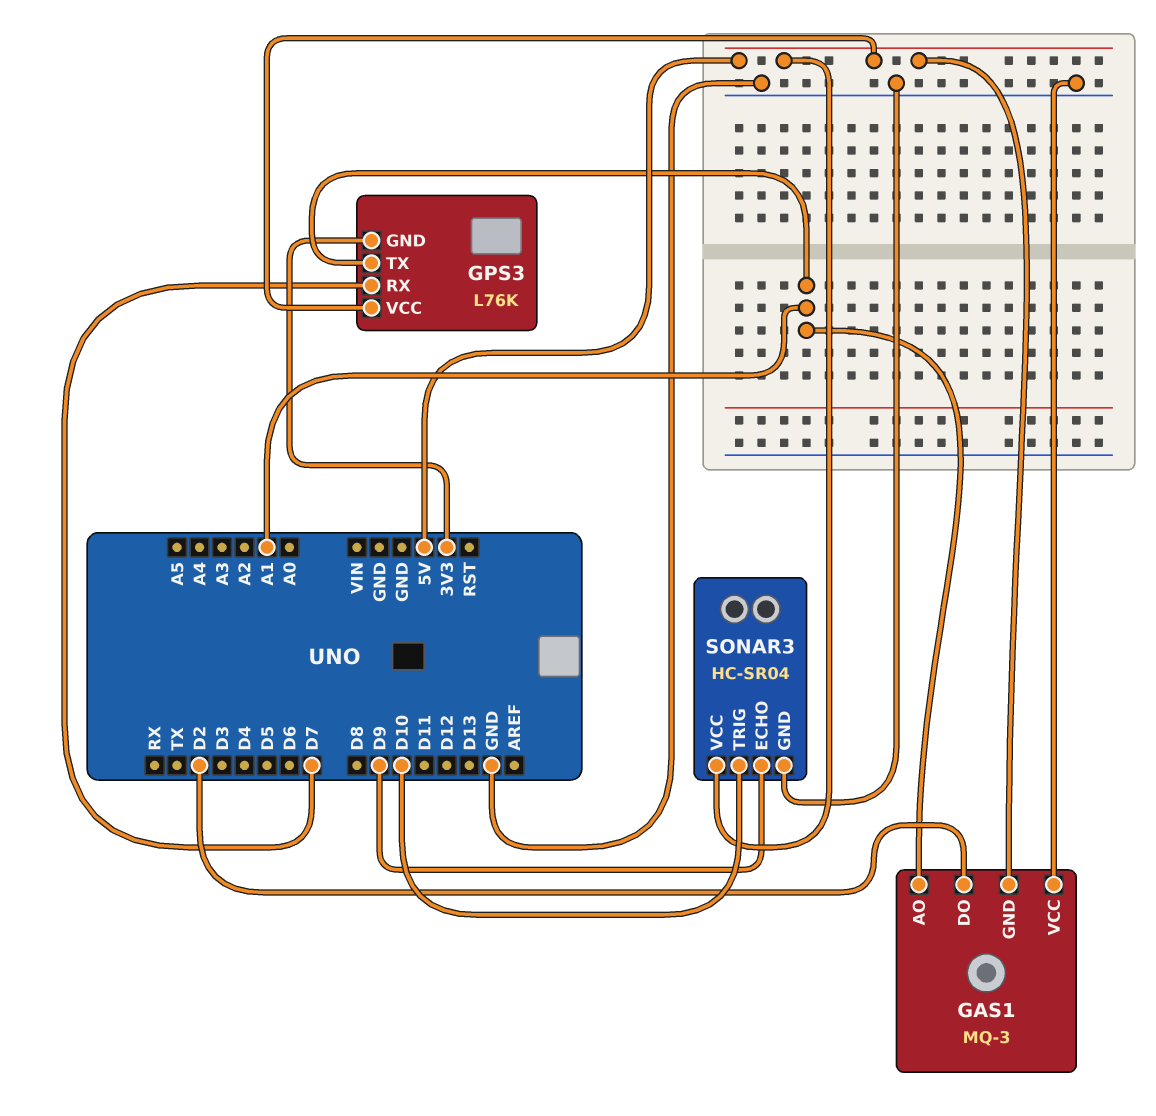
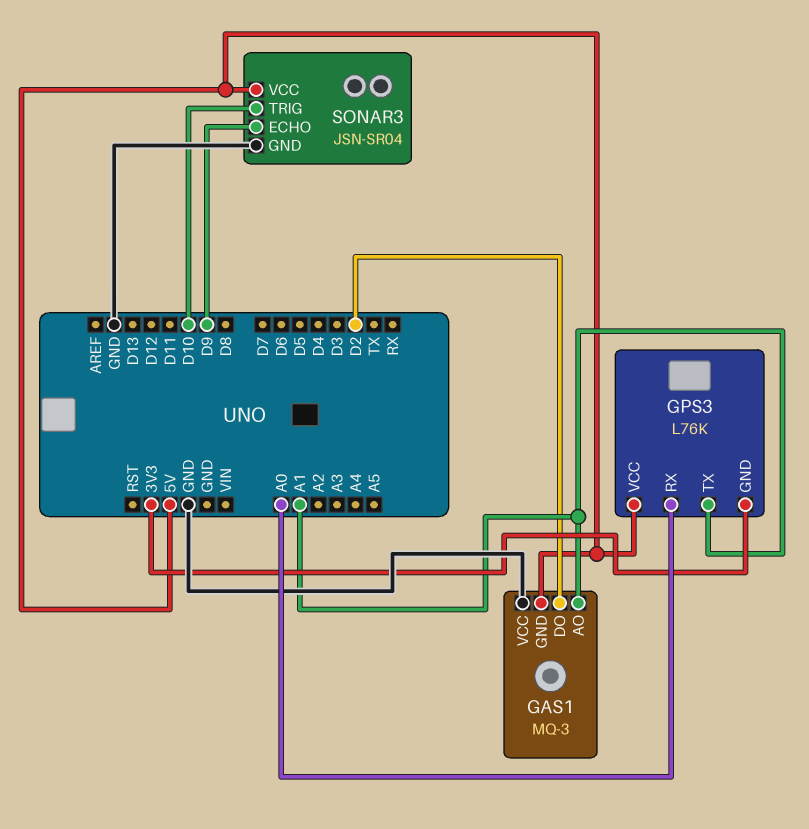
GPS3 pin RX: D7 -> A0
SONAR3: HC-SR04 -> JSN-SR04

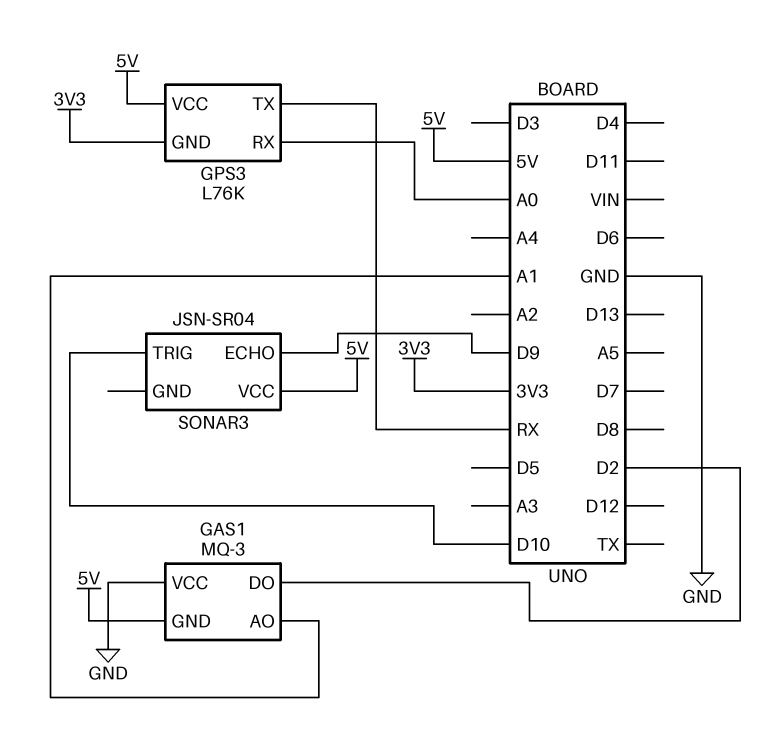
GPS3 pin TX: A1 -> RX
SONAR3 pin GND: GND -> none

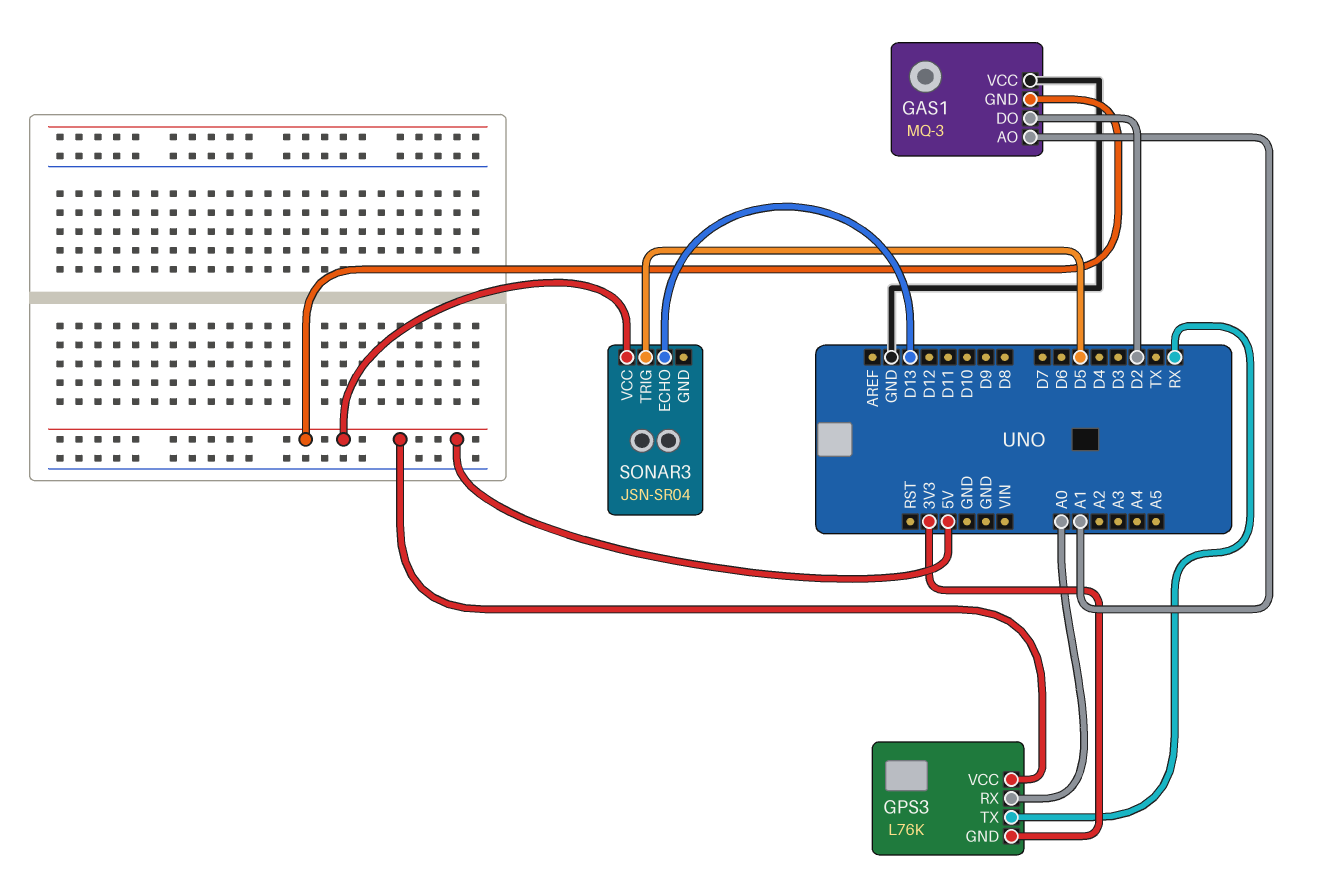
SONAR3 pin ECHO: D9 -> D13
SONAR3 pin TRIG: D10 -> D5

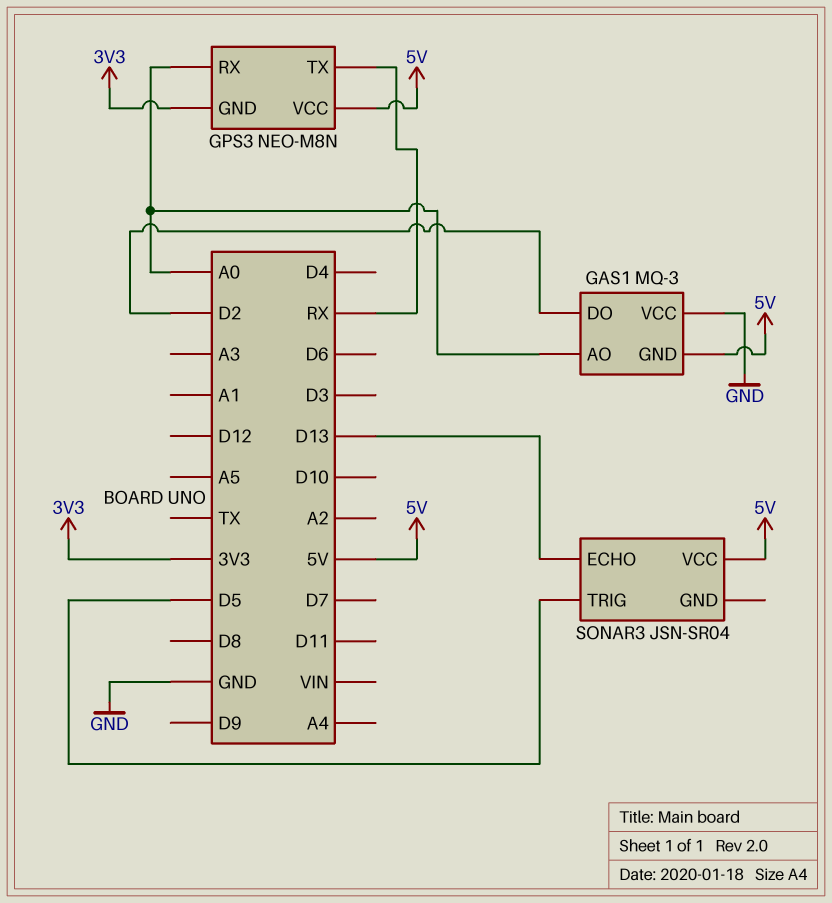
GAS1 pin AO: A1 -> A0
GPS3: L76K -> NEO-M8N

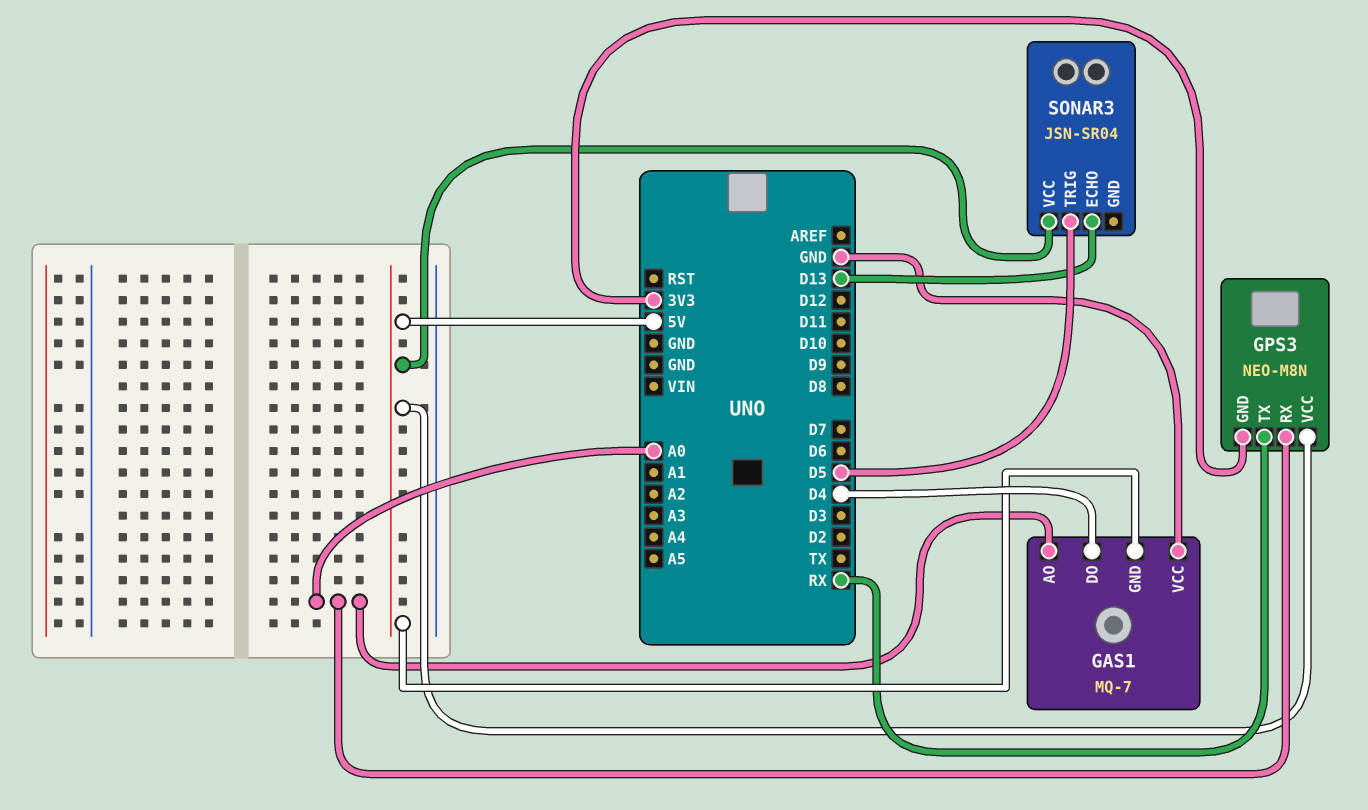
GAS1: MQ-3 -> MQ-7
GAS1 pin DO: D2 -> D4

